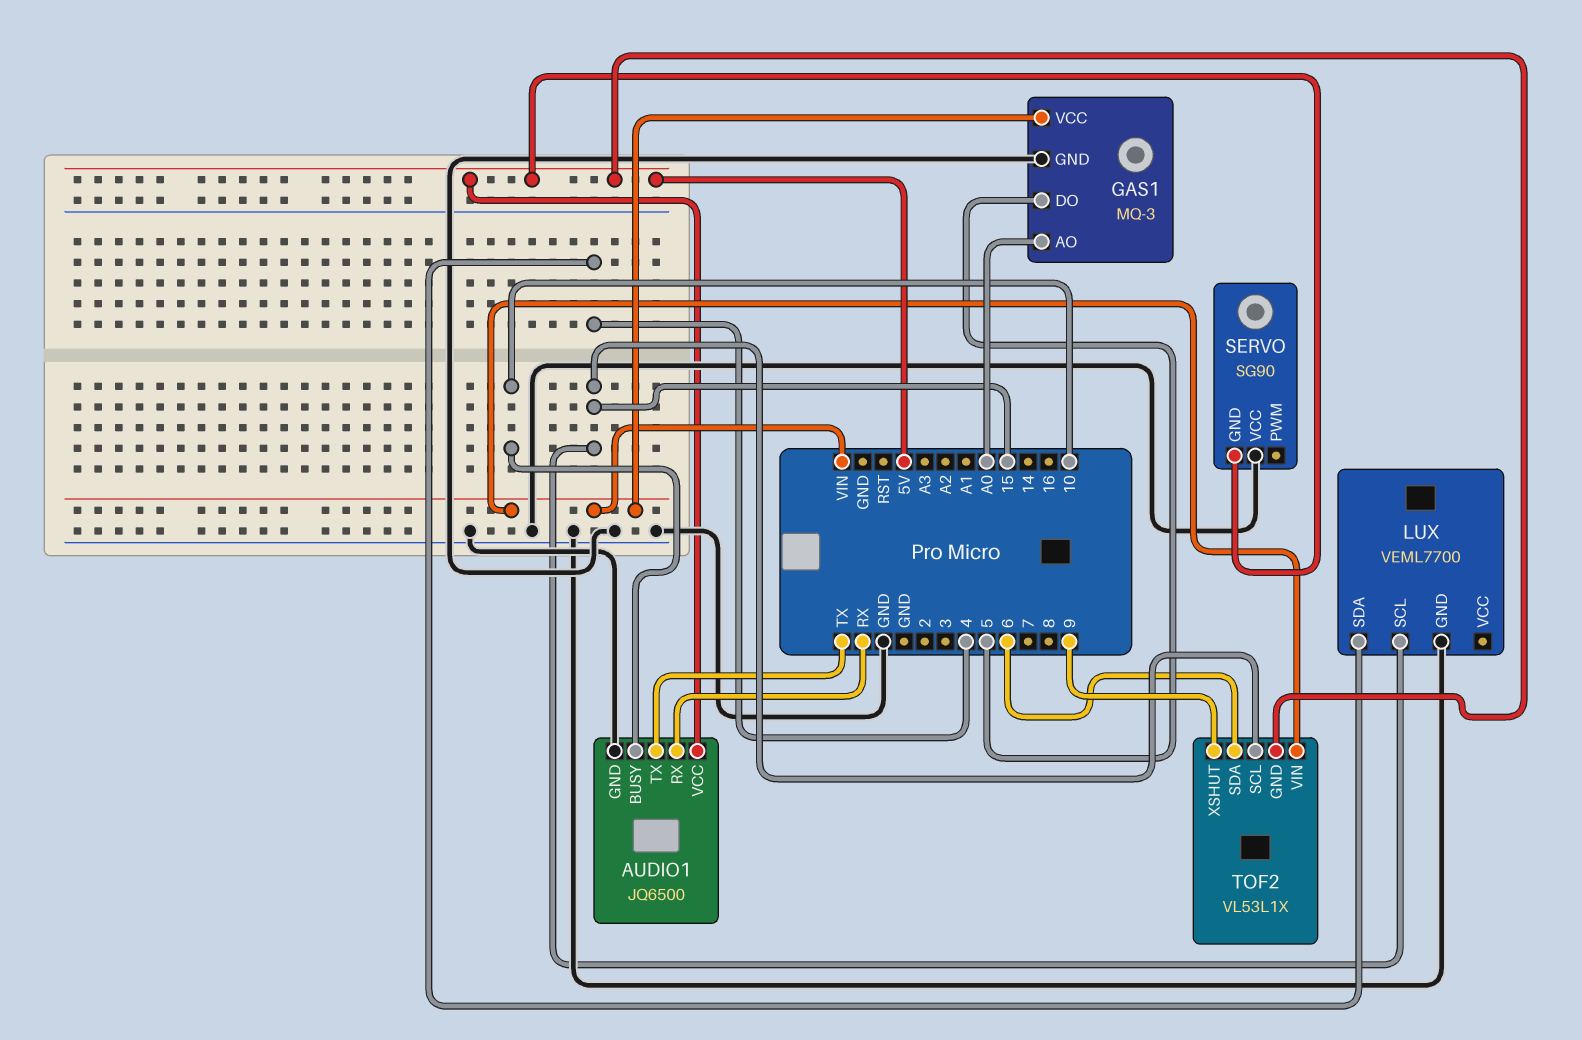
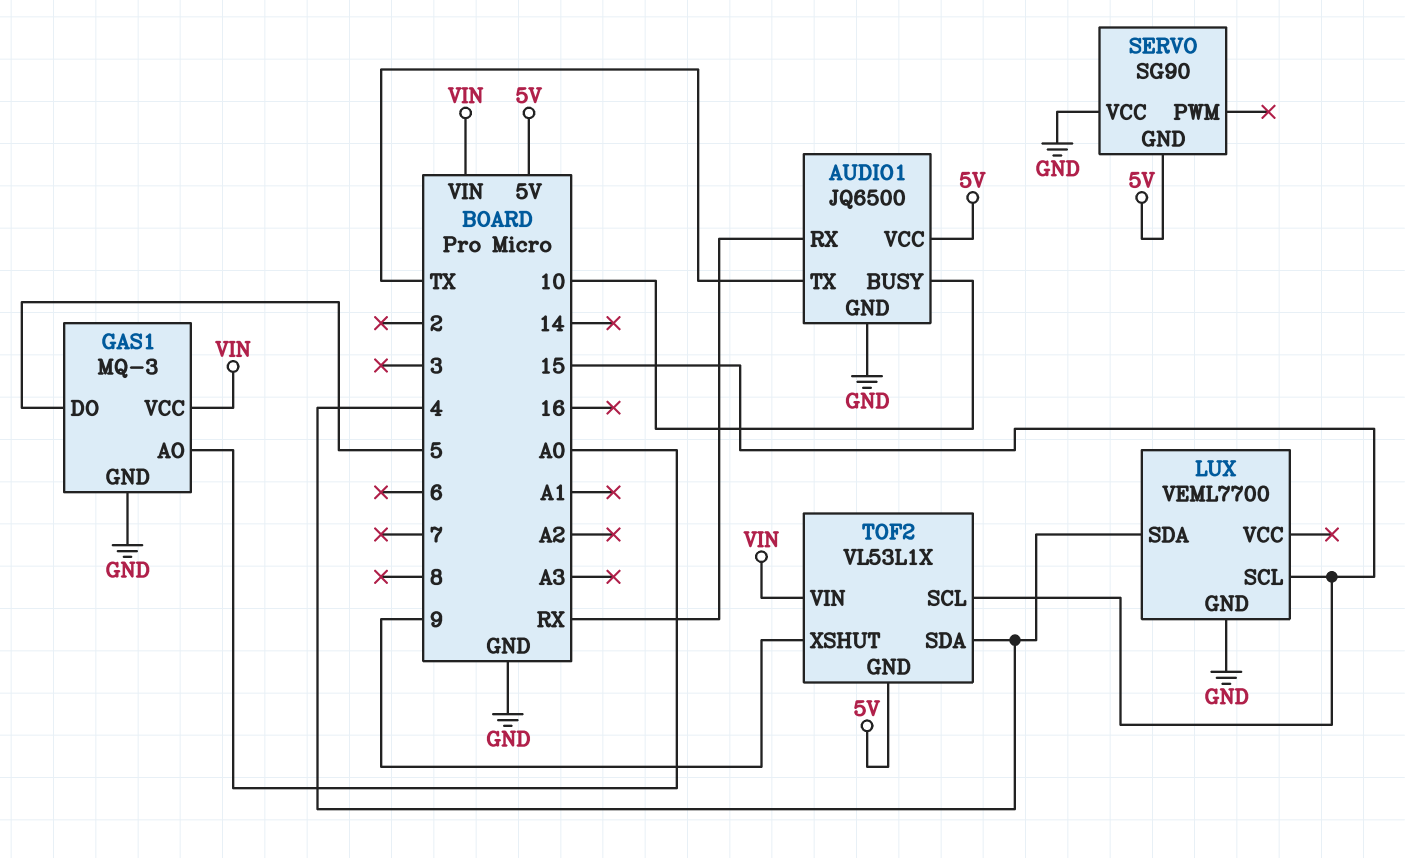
TOF2 pin SDA: 6 -> 4

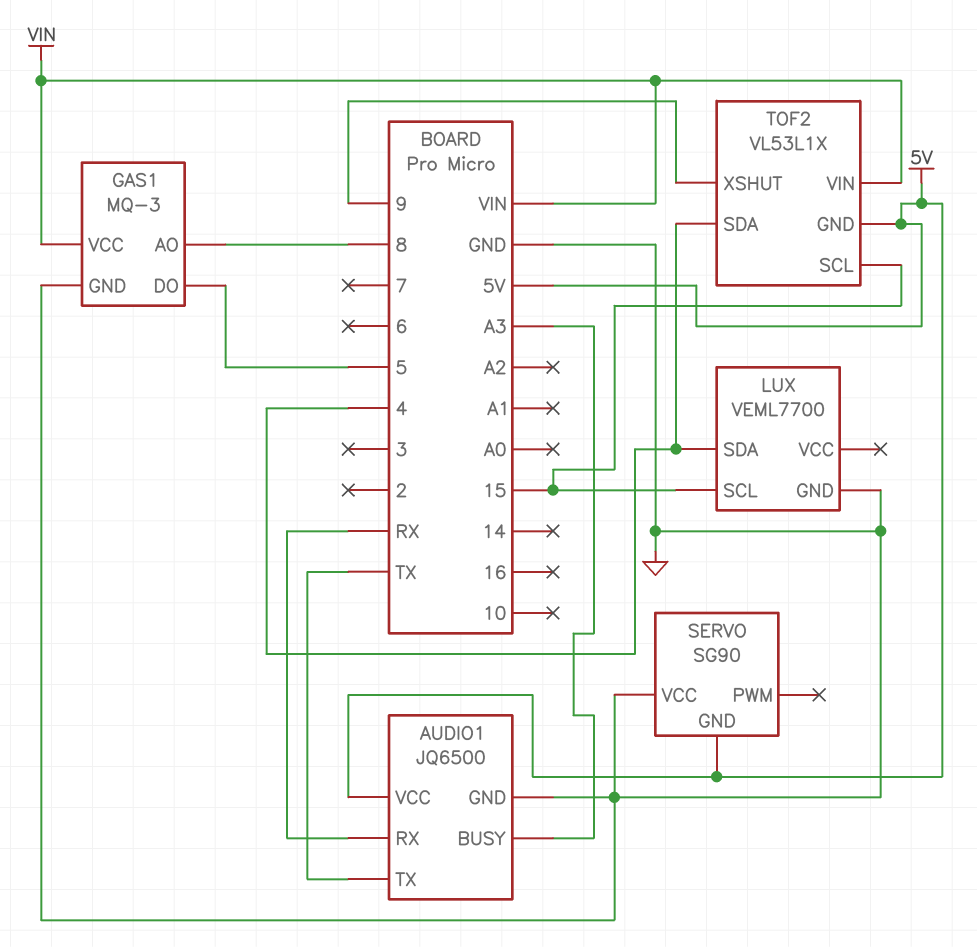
AUDIO1 pin BUSY: 10 -> A3
GAS1 pin AO: A0 -> 8

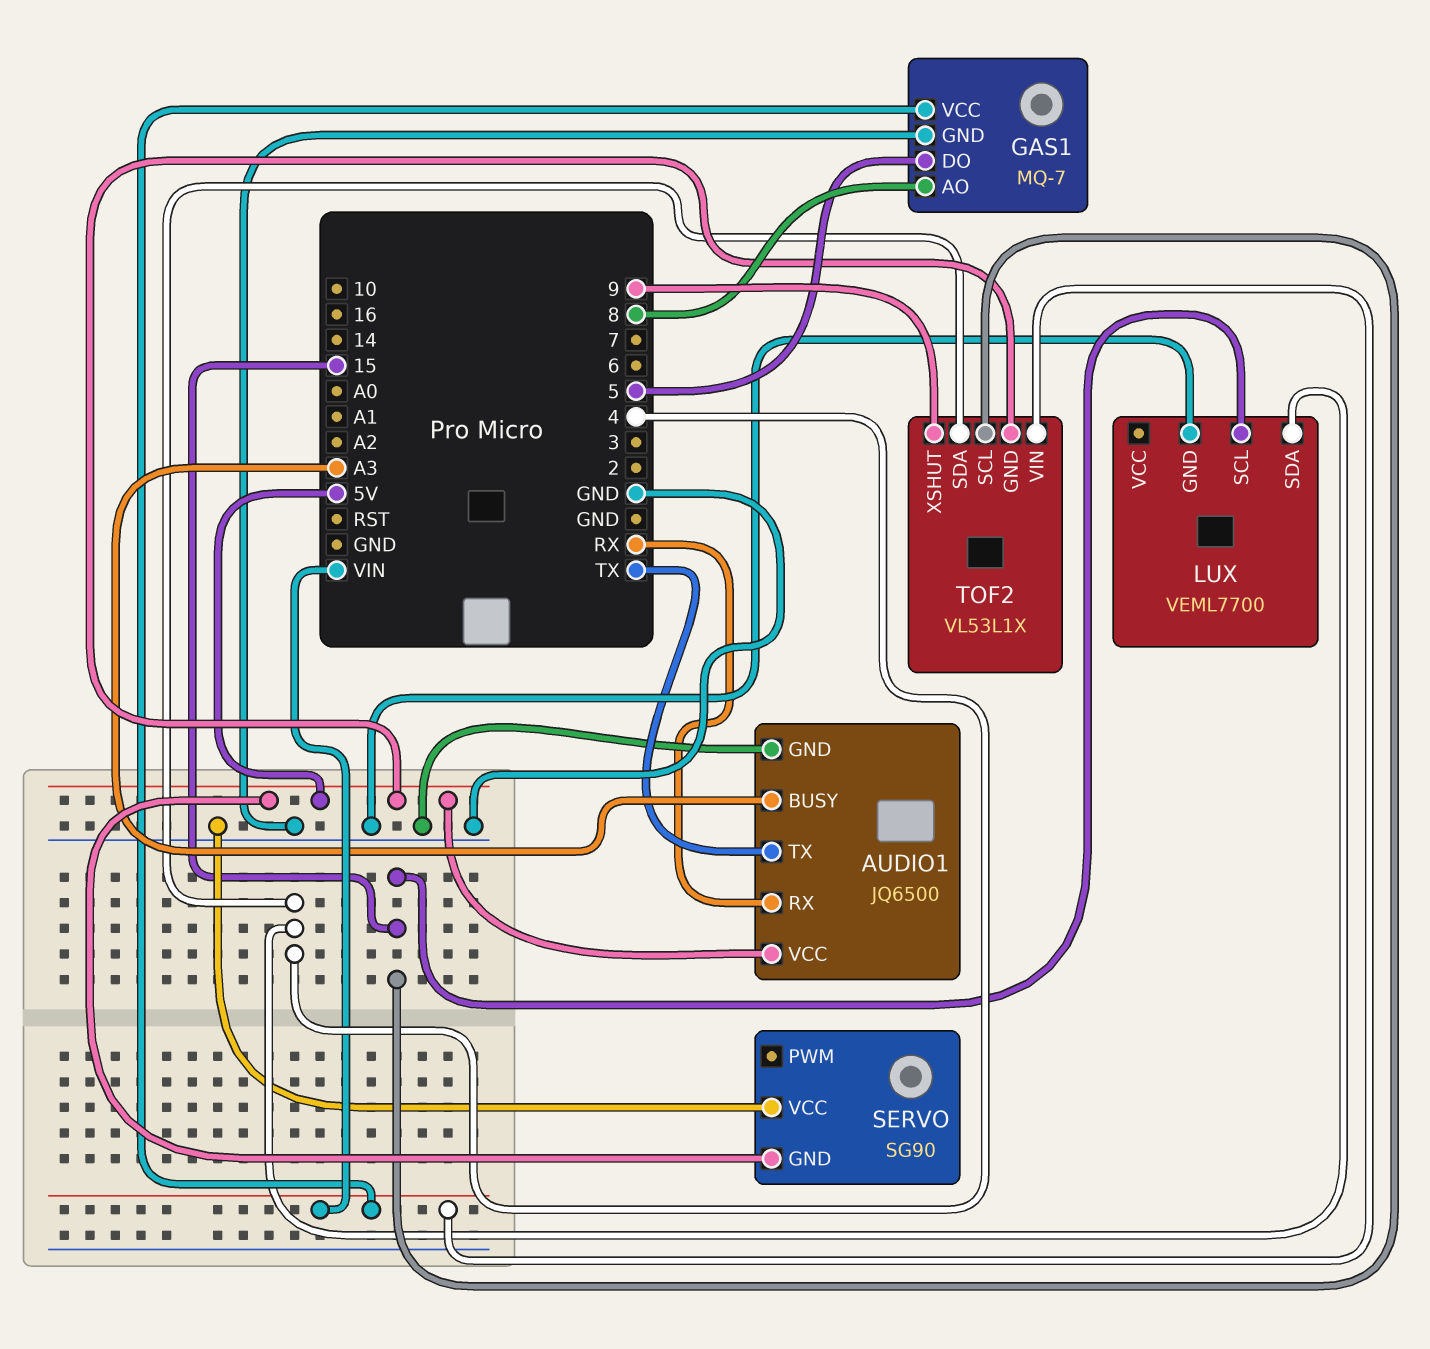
GAS1: MQ-3 -> MQ-7

